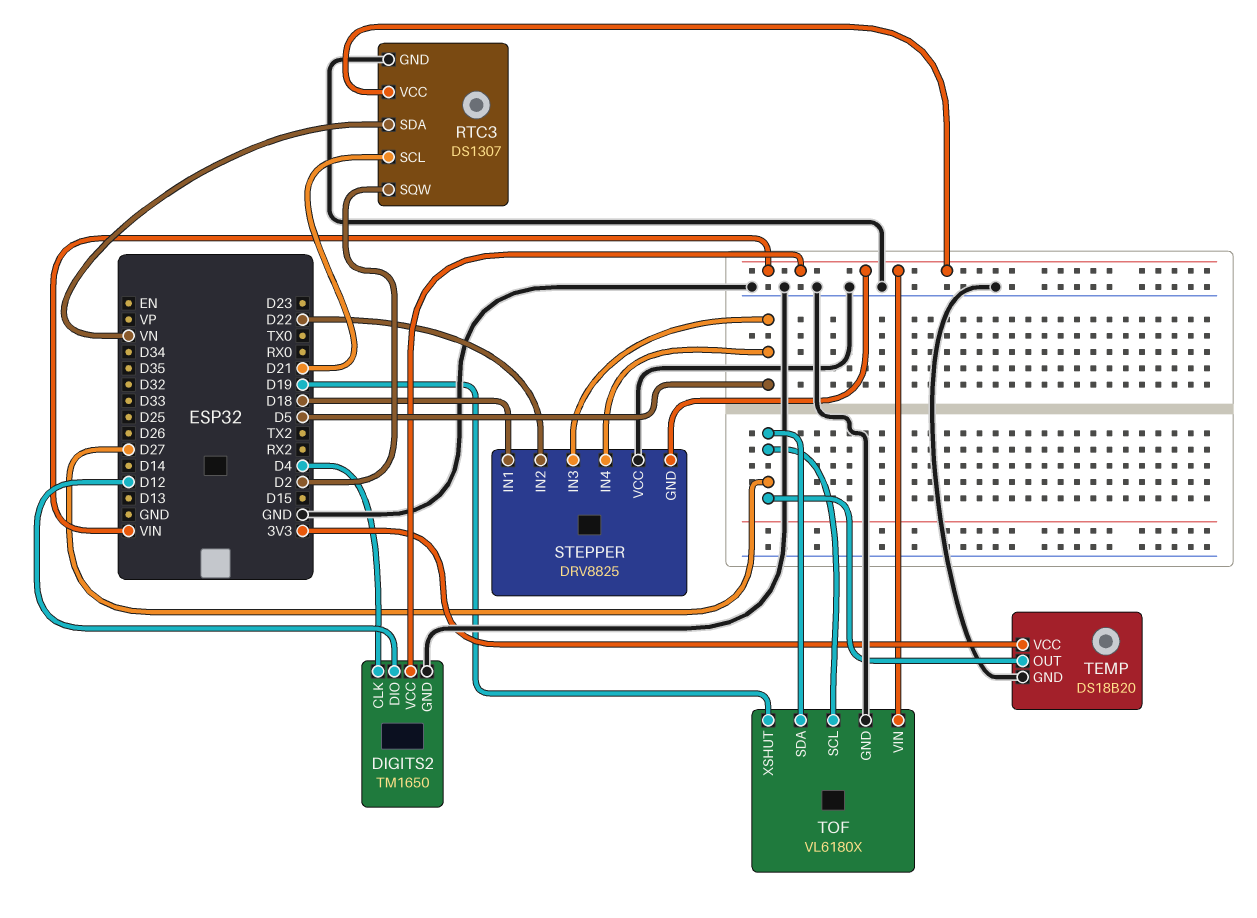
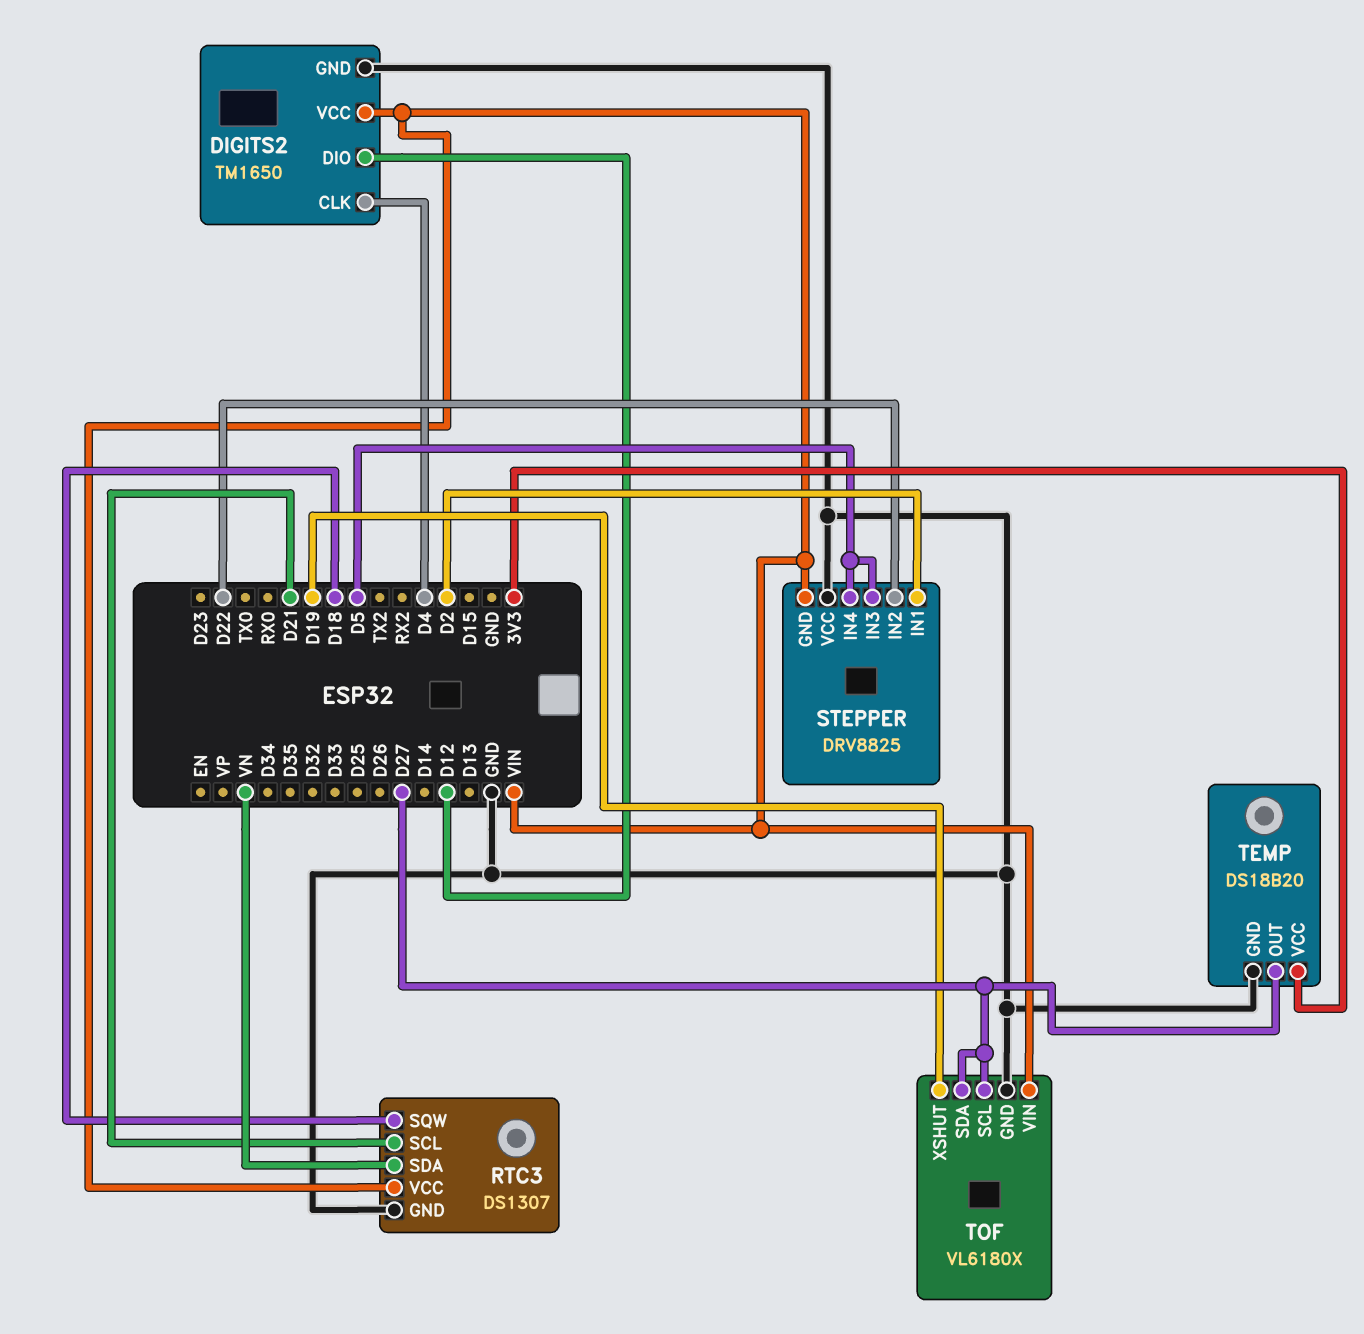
RTC3 pin SQW: D2 -> D18
STEPPER pin IN1: D18 -> D2

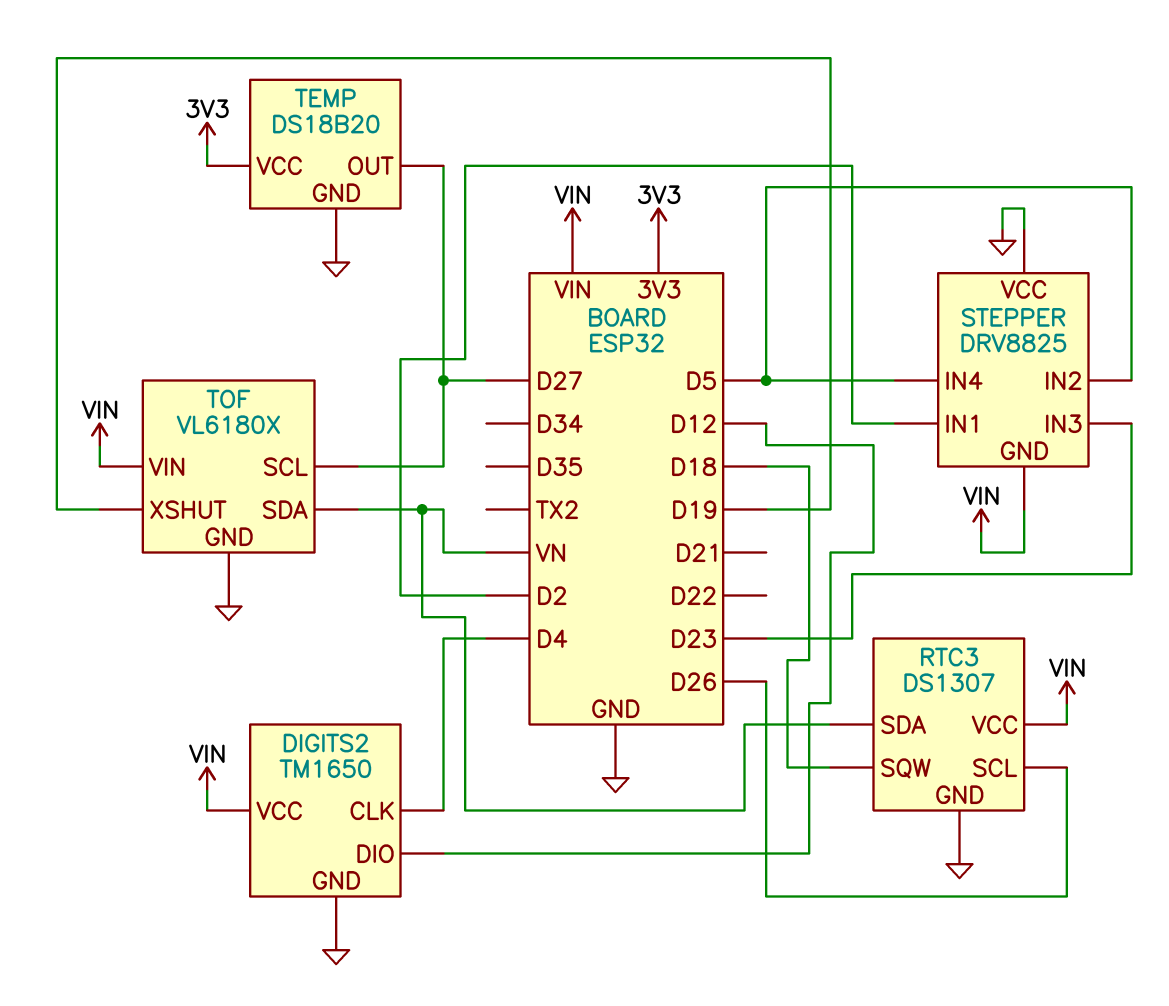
RTC3 pin SCL: D21 -> D26
STEPPER pin IN2: D22 -> D5
STEPPER pin IN3: D5 -> D23
TOF pin SDA: D27 -> VN

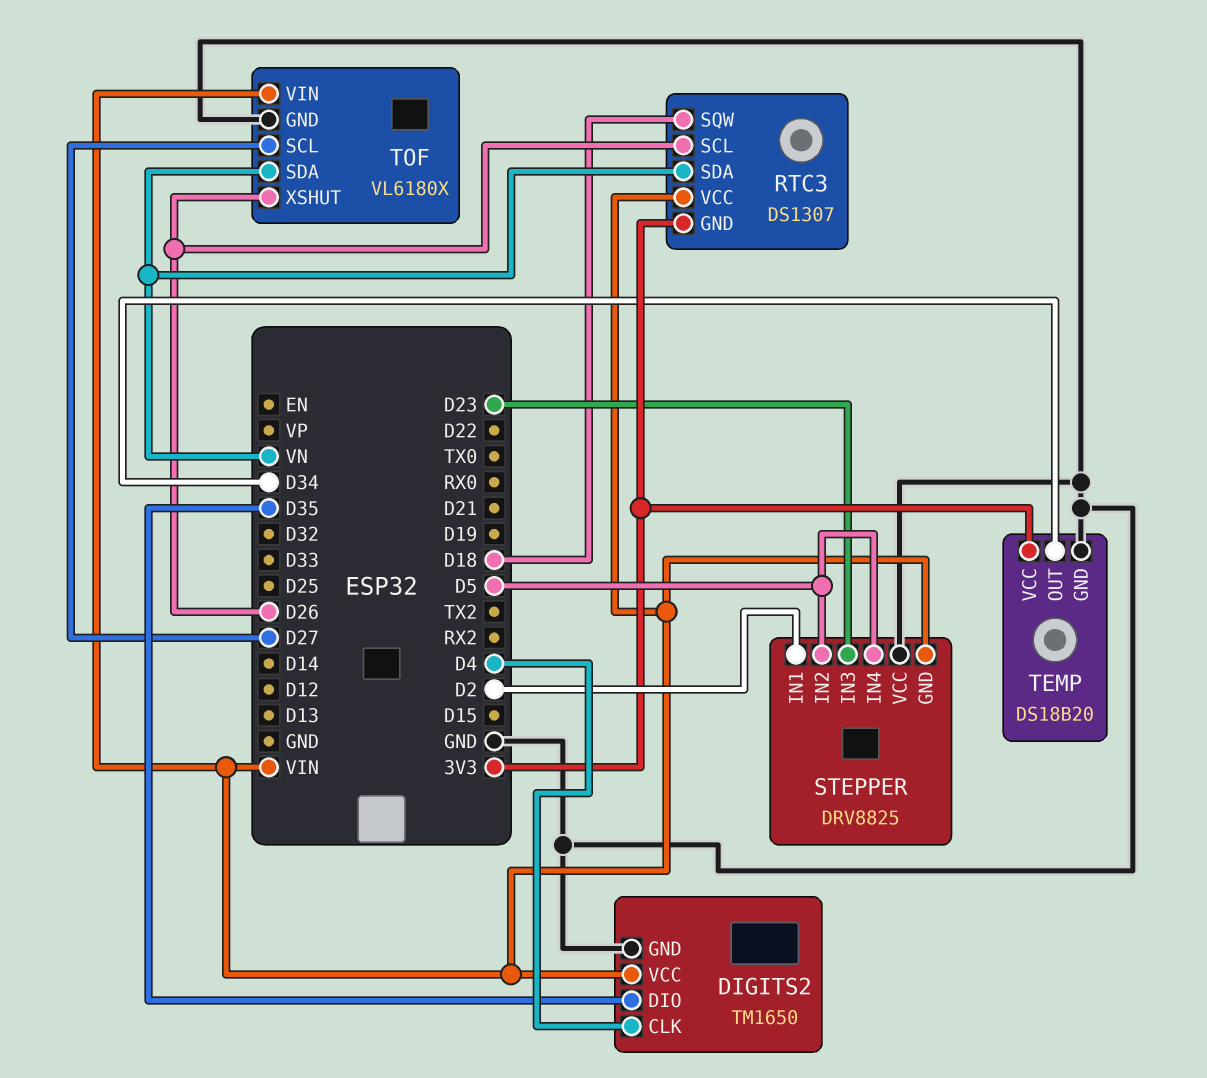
DIGITS2 pin DIO: D12 -> D35
RTC3 pin GND: GND -> 3V3
TEMP pin OUT: D27 -> D34
TOF pin XSHUT: D19 -> D26

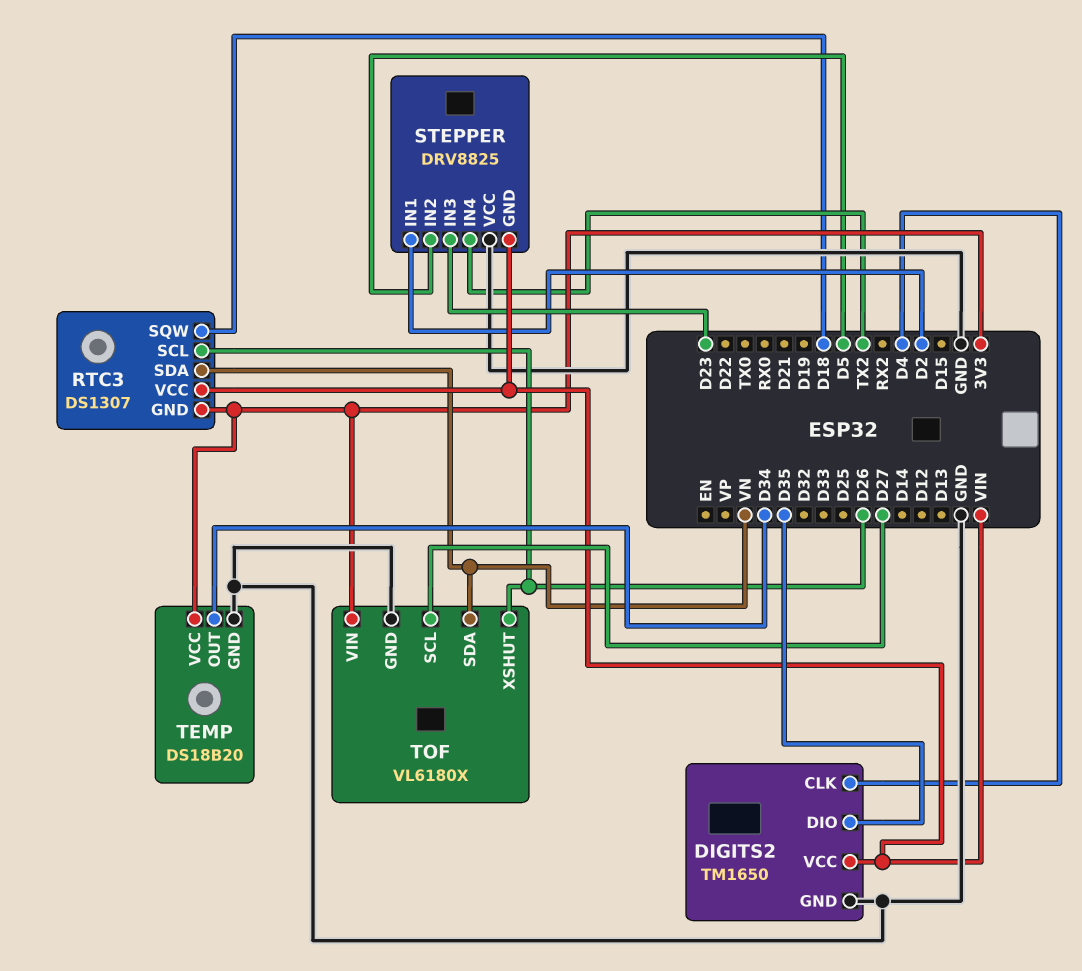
STEPPER pin IN4: D5 -> TX2
TOF pin VIN: VIN -> 3V3

